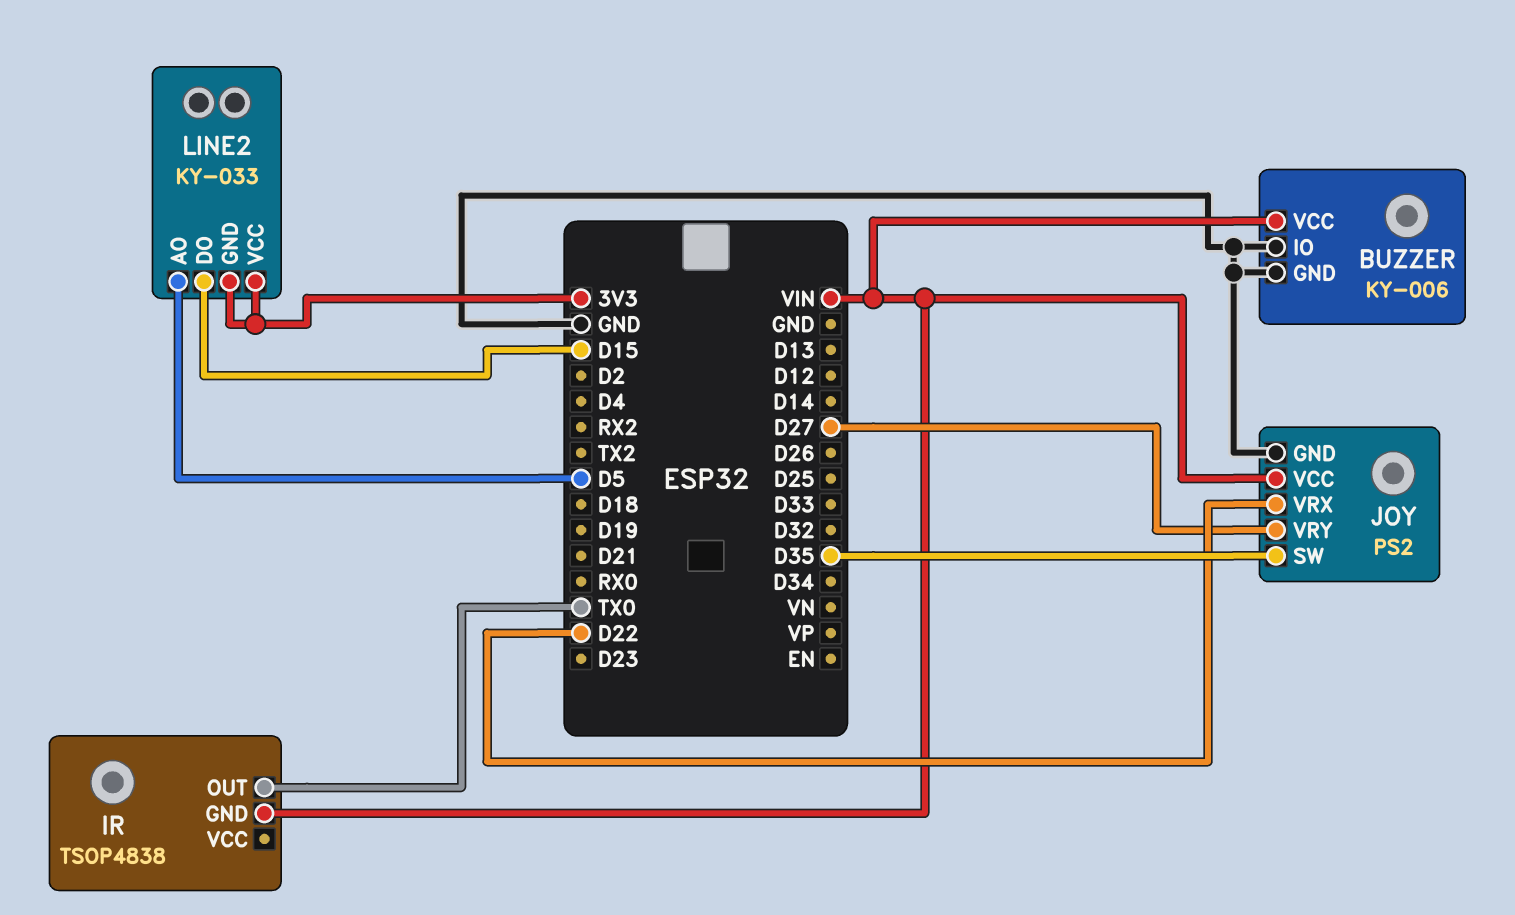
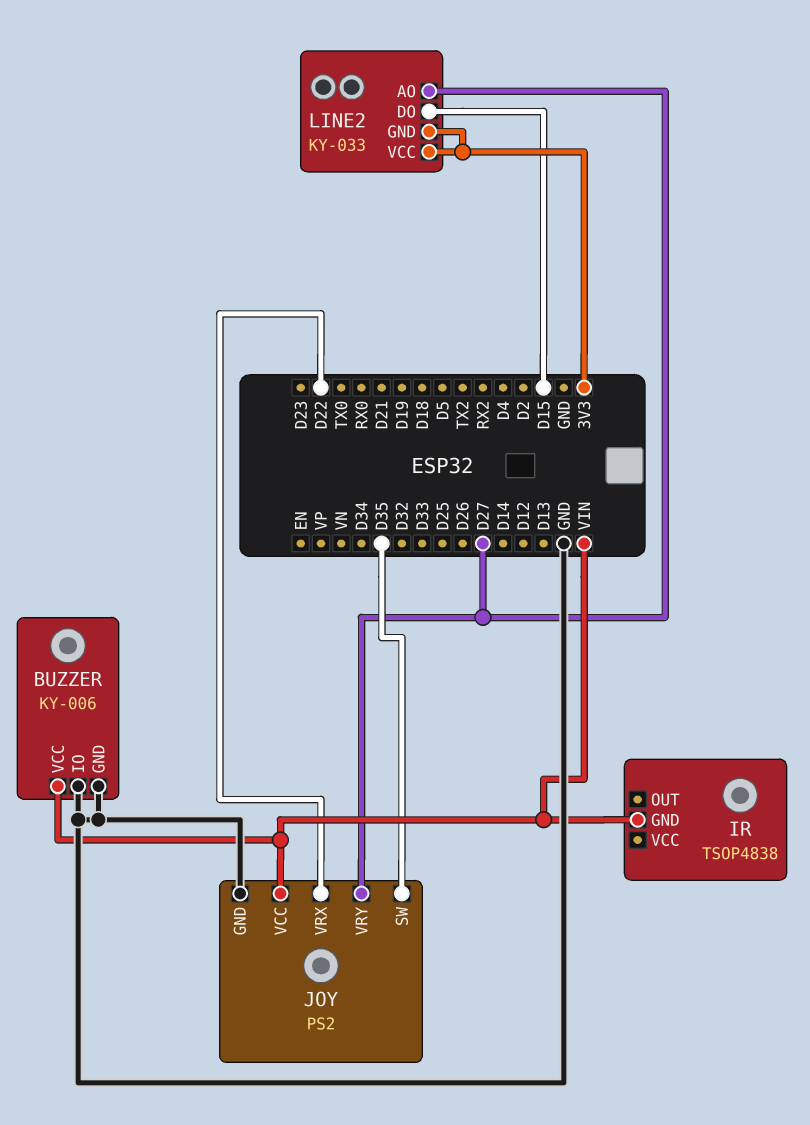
IR pin OUT: TX0 -> none
LINE2 pin AO: D5 -> D27

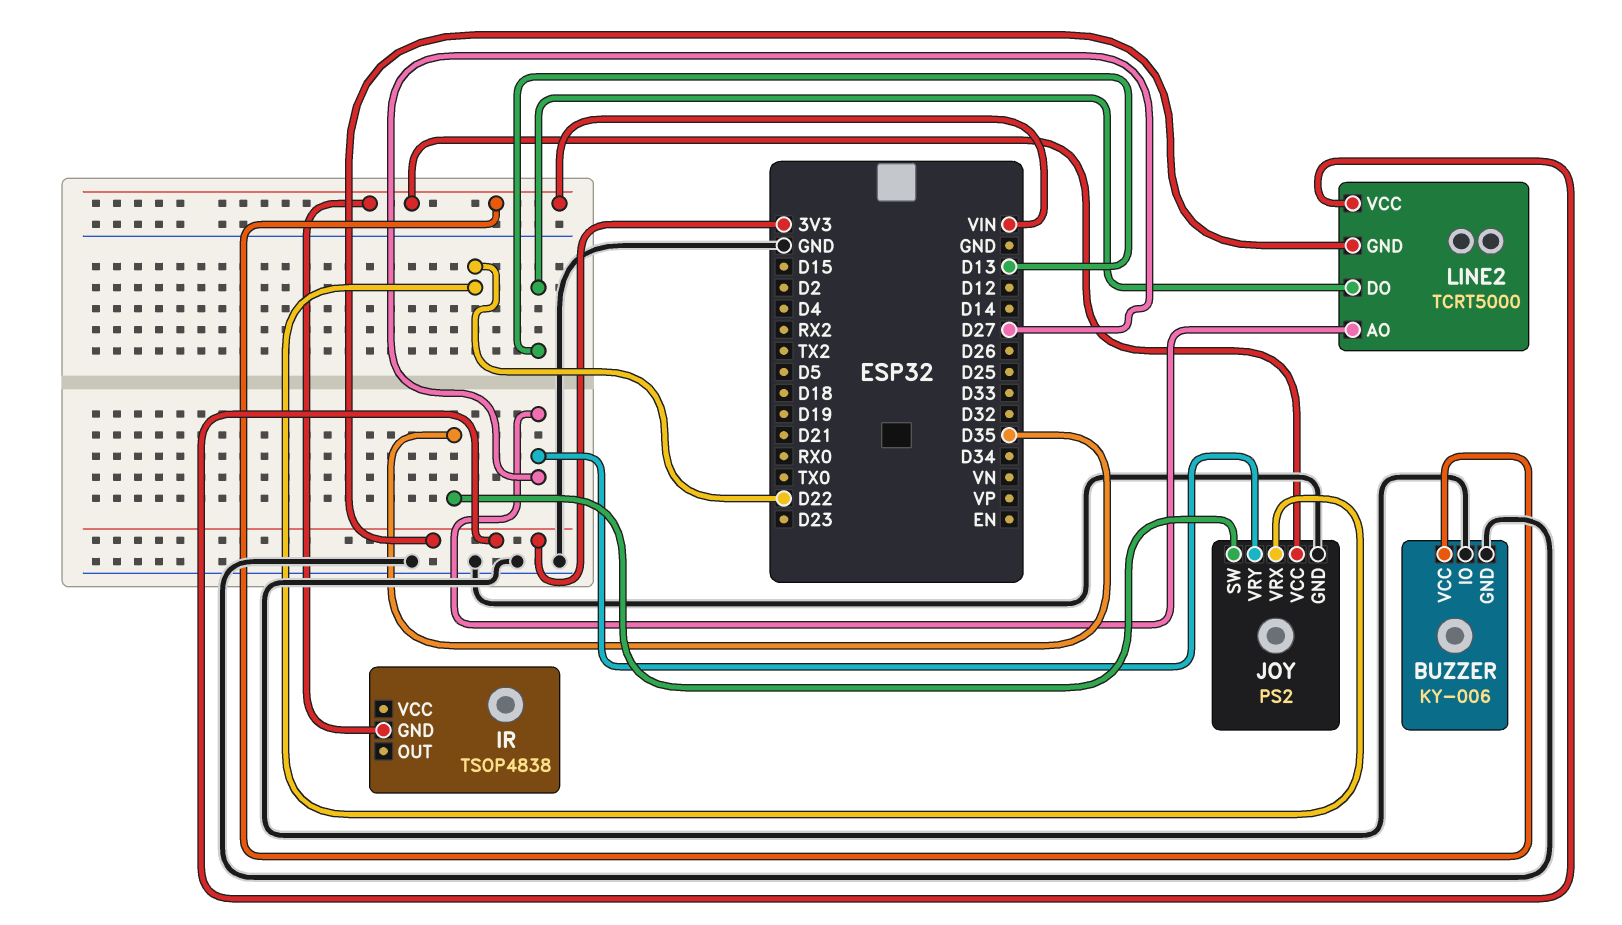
LINE2: KY-033 -> TCRT5000
LINE2 pin DO: D15 -> D13

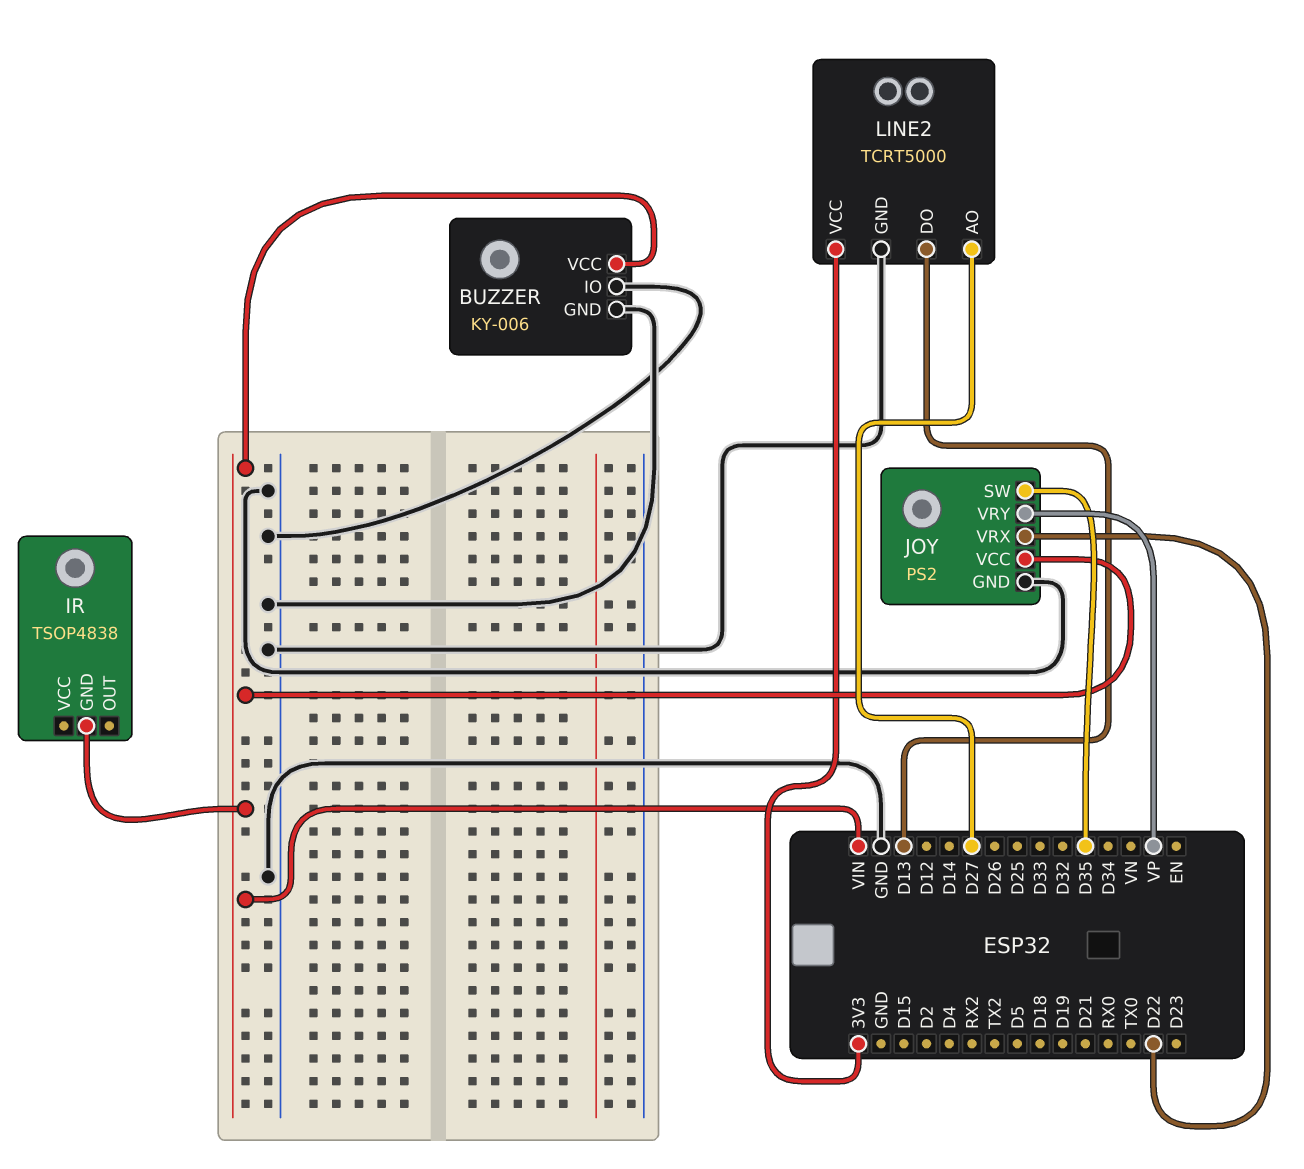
JOY pin VRY: D27 -> VP
LINE2 pin GND: 3V3 -> GND

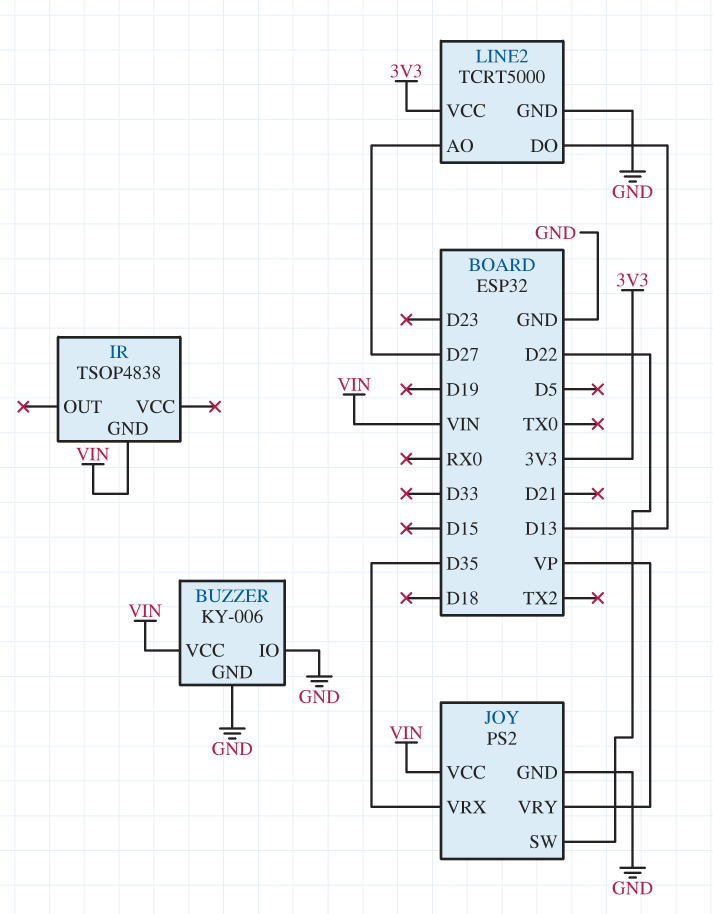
JOY pin SW: D35 -> D22
JOY pin VRX: D22 -> D35

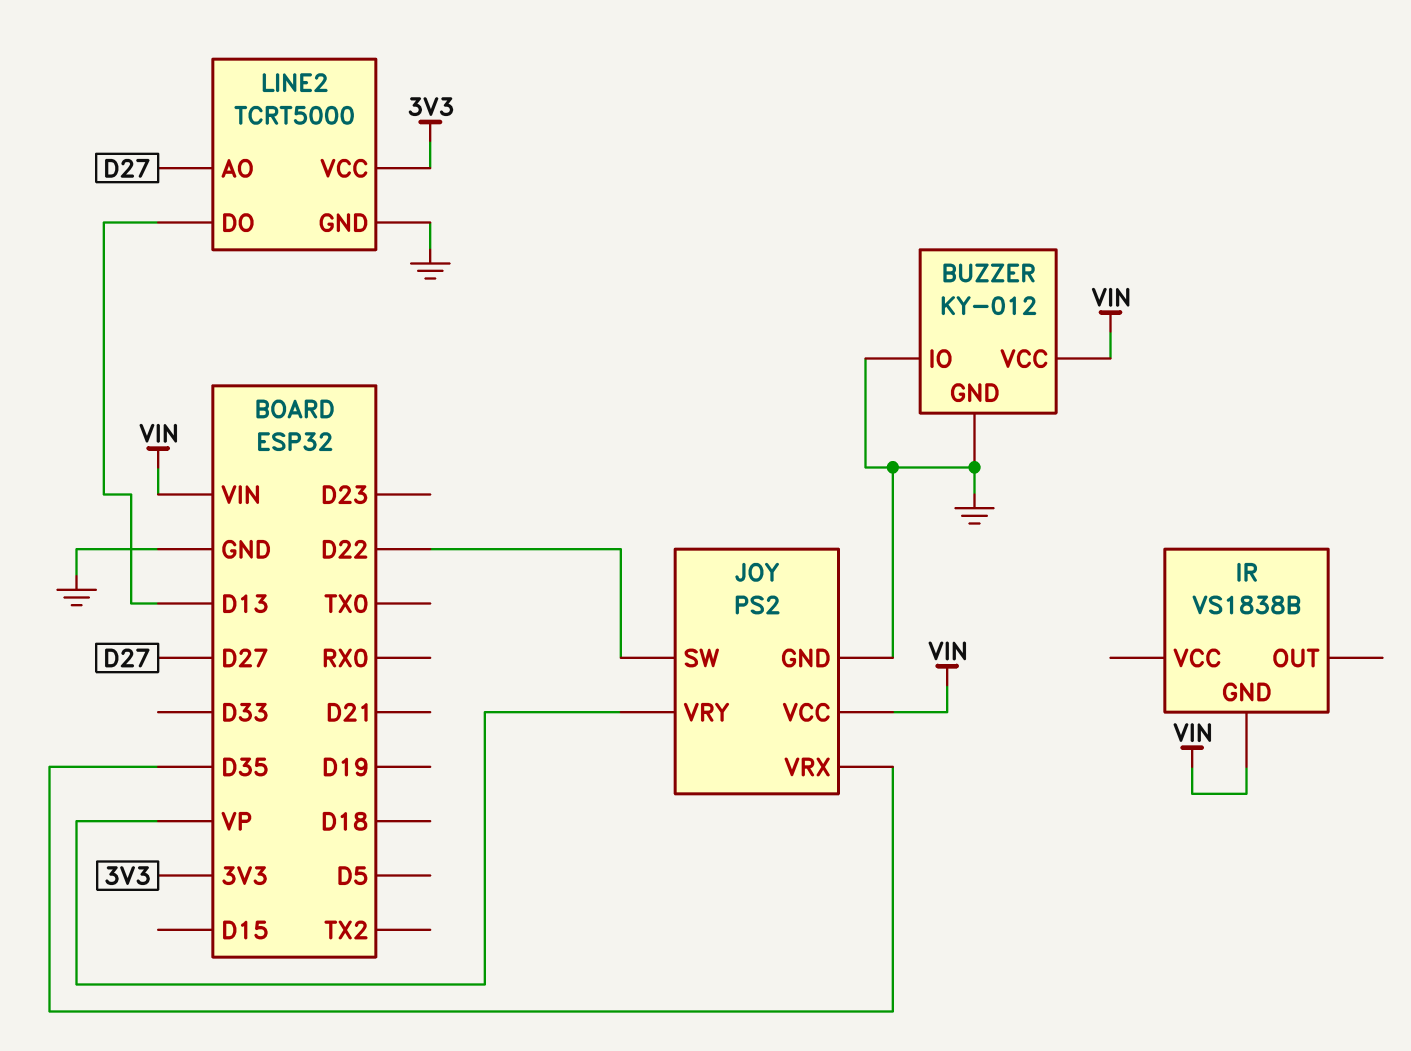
BUZZER: KY-006 -> KY-012
IR: TSOP4838 -> VS1838B

